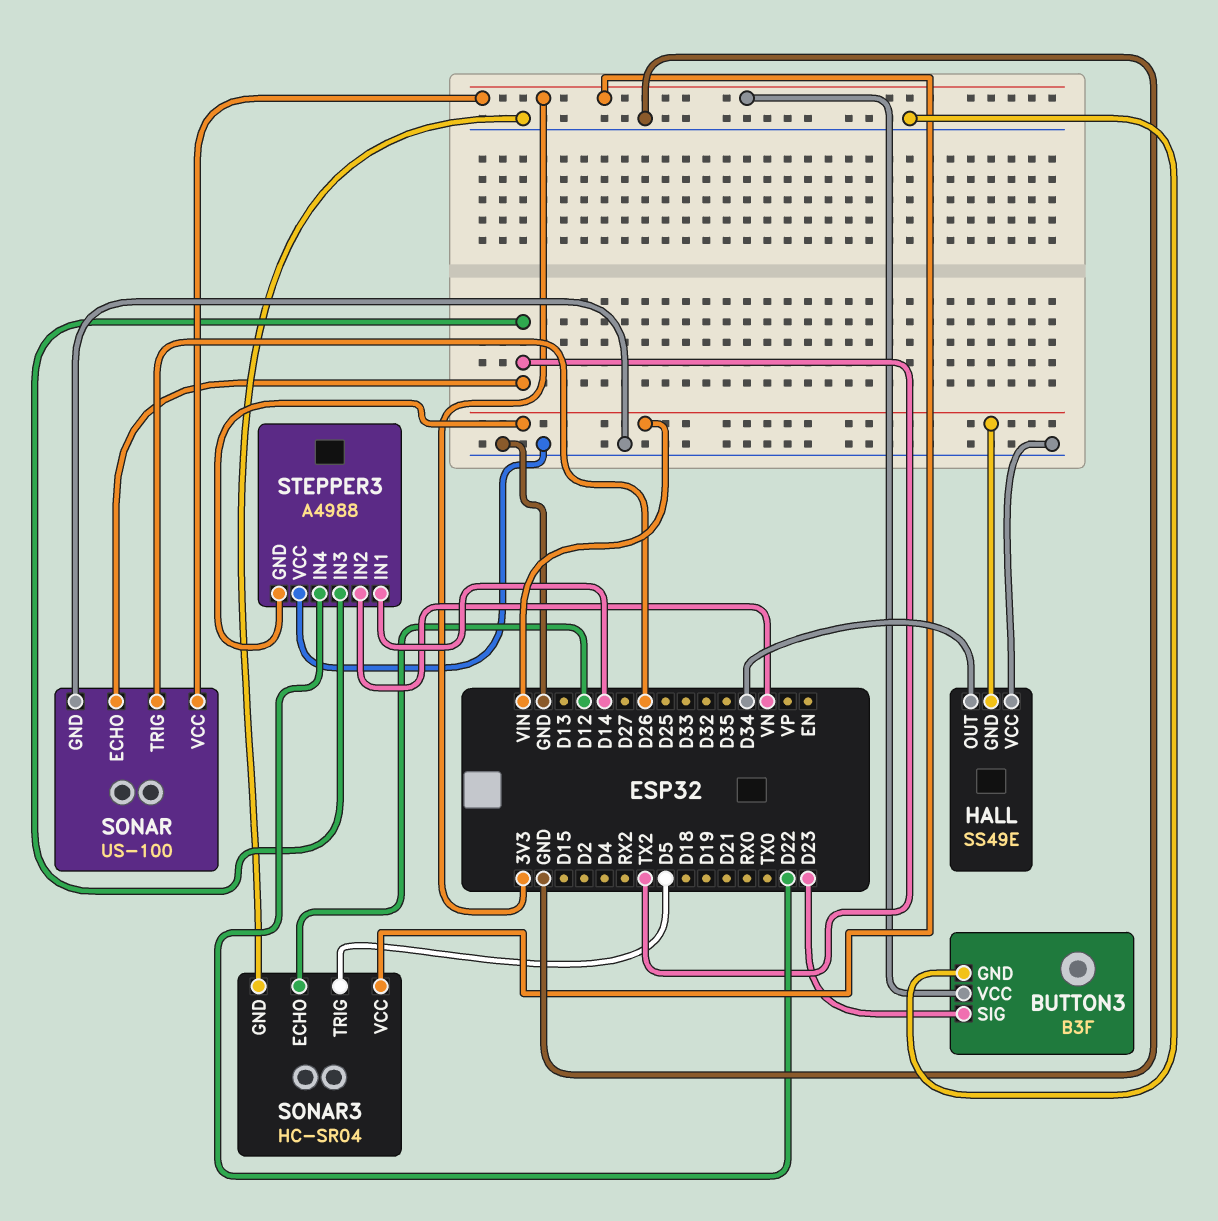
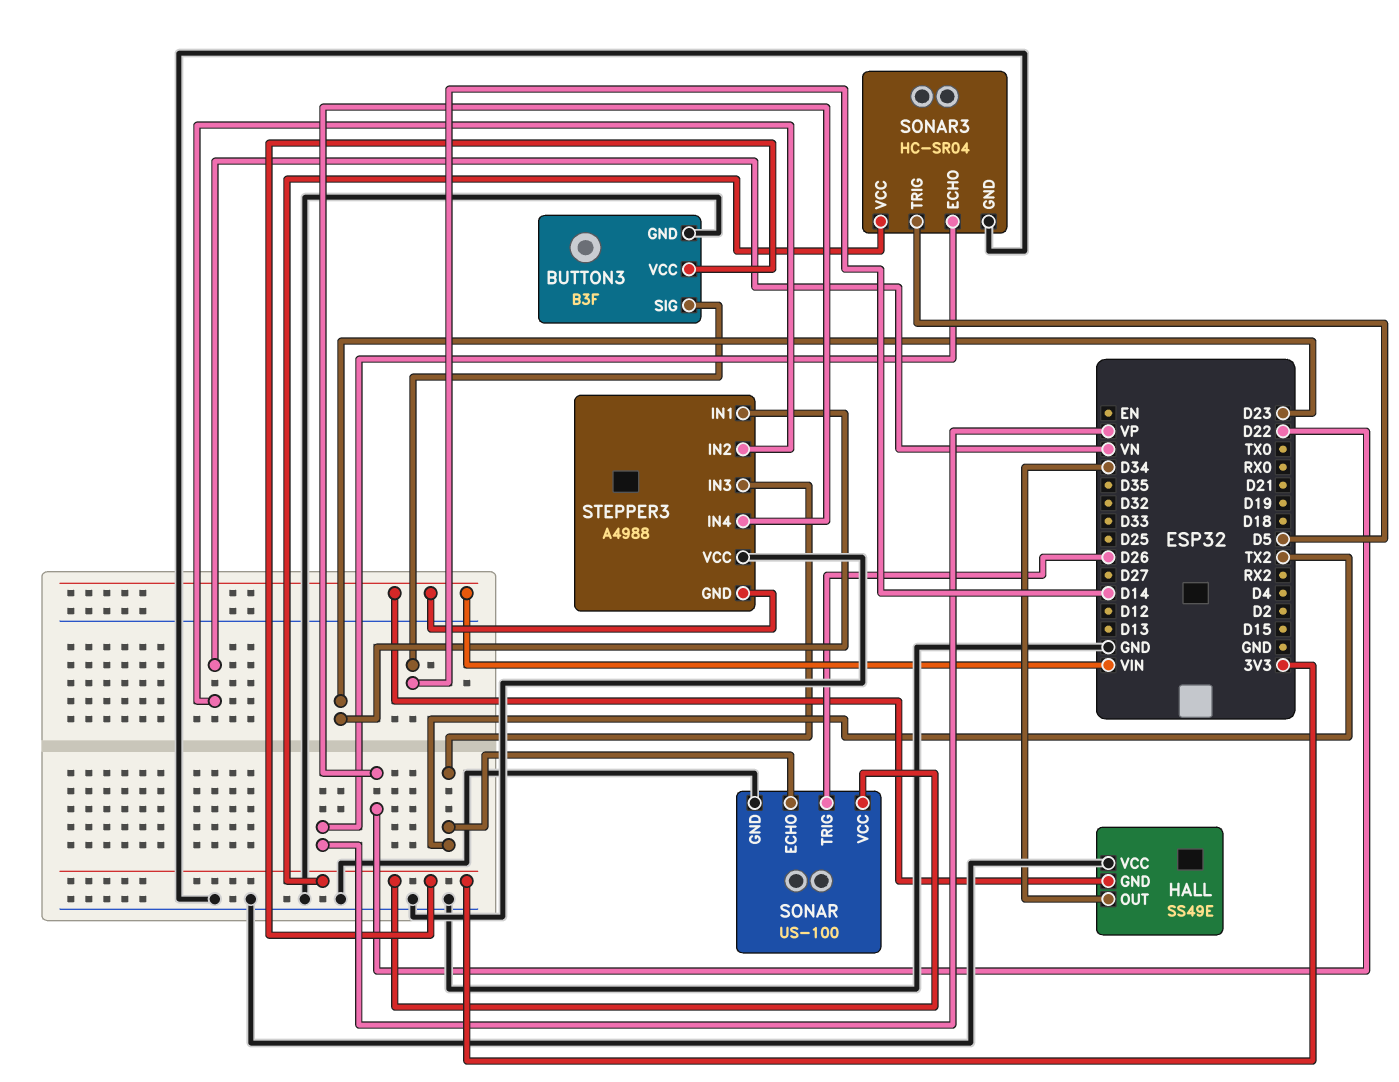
BUTTON3 pin SIG: D23 -> D14
SONAR3 pin ECHO: D12 -> VP
STEPPER3 pin IN1: D14 -> D23

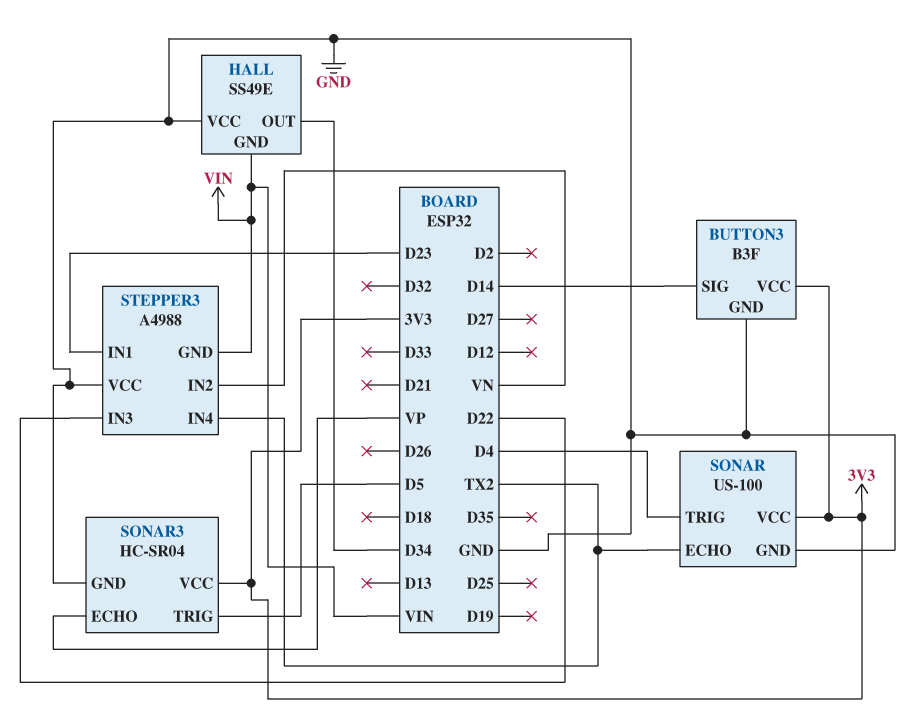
SONAR pin TRIG: D26 -> D4
STEPPER3 pin IN3: TX2 -> D22
STEPPER3 pin IN4: D22 -> TX2

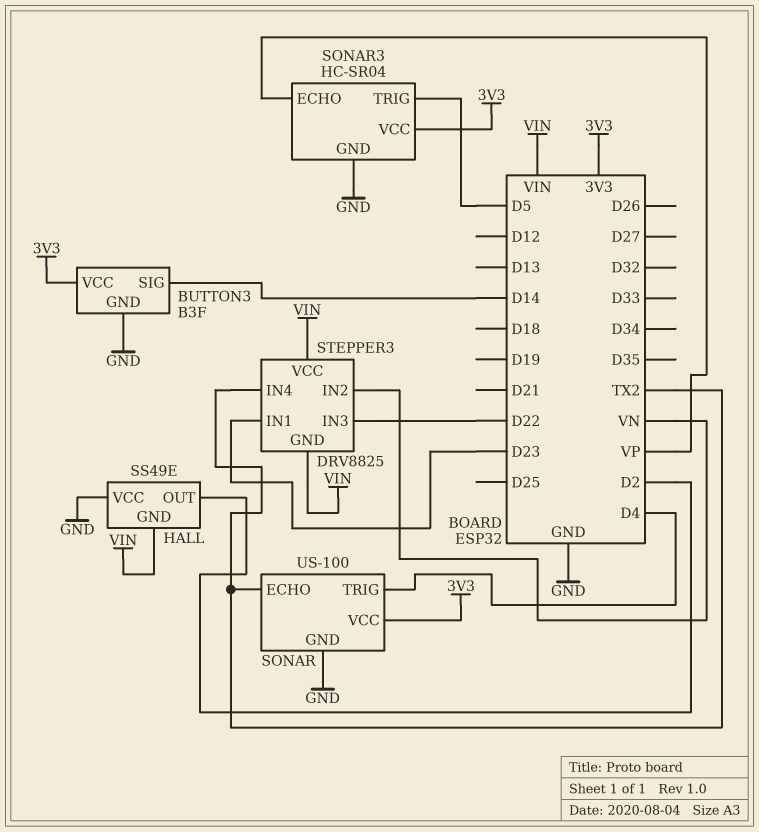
HALL pin OUT: D34 -> D2
STEPPER3: A4988 -> DRV8825
STEPPER3 pin VCC: GND -> VIN

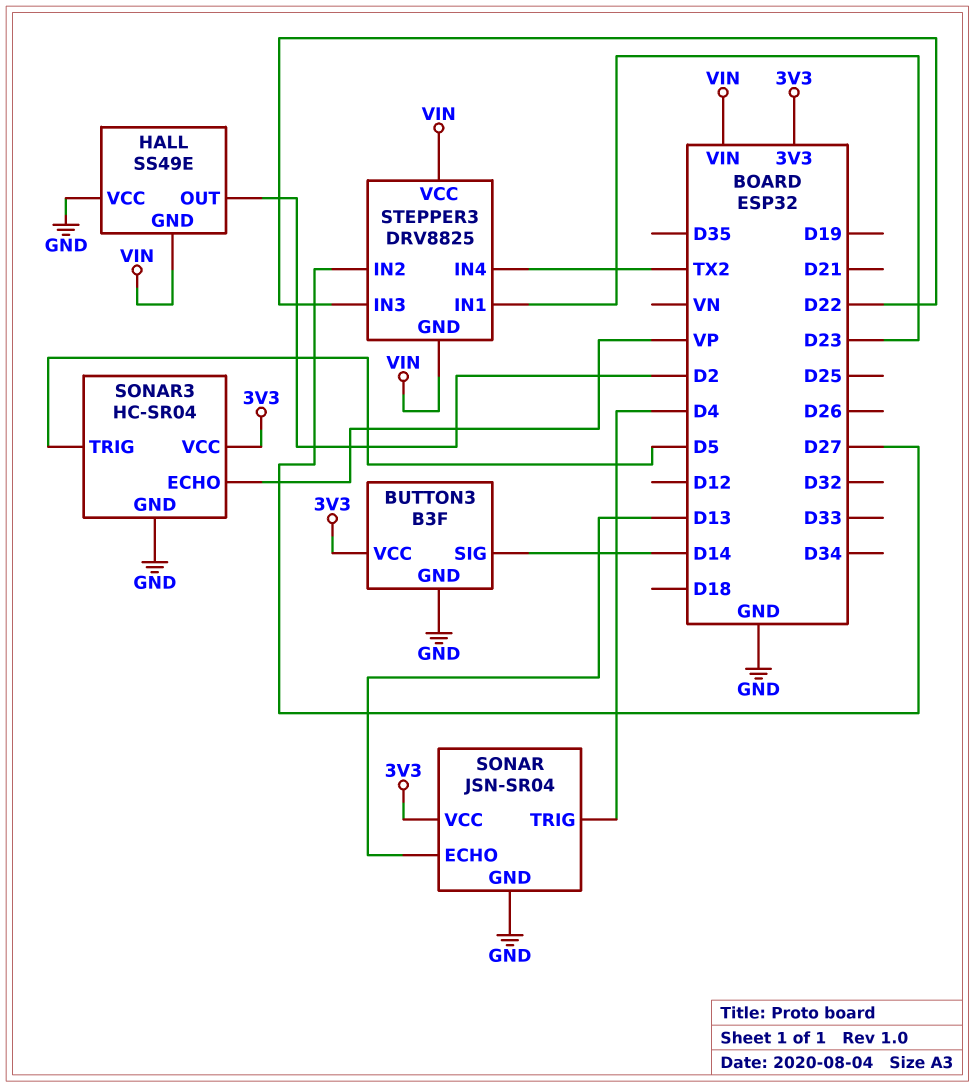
SONAR: US-100 -> JSN-SR04
SONAR pin ECHO: TX2 -> D13
STEPPER3 pin IN2: VN -> D27

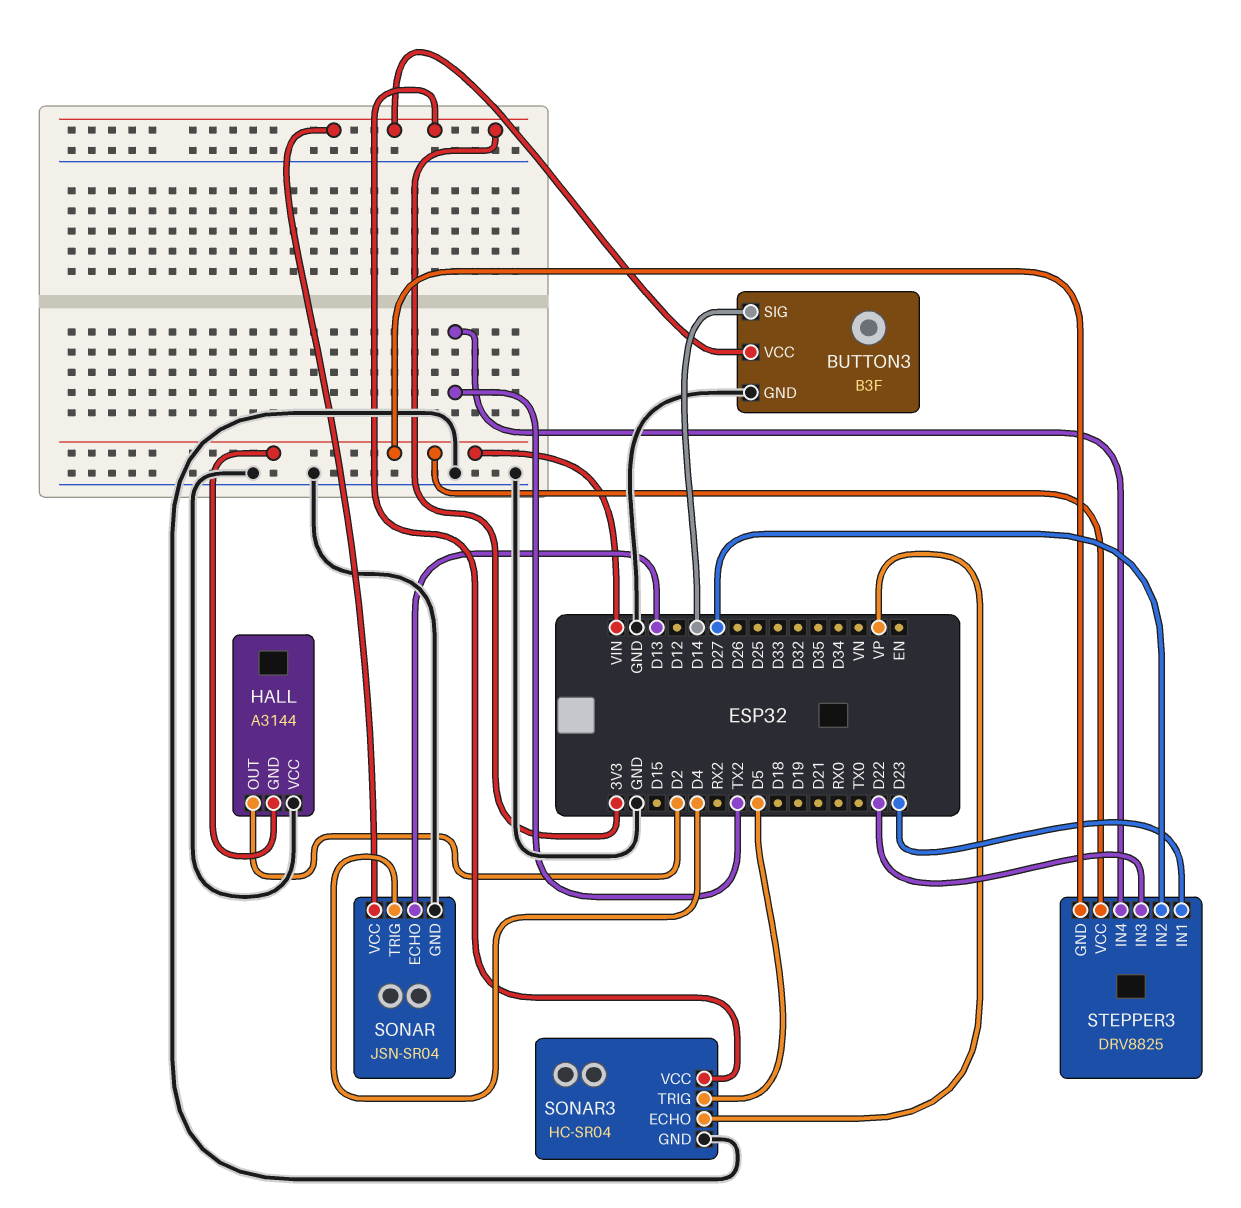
HALL: SS49E -> A3144

